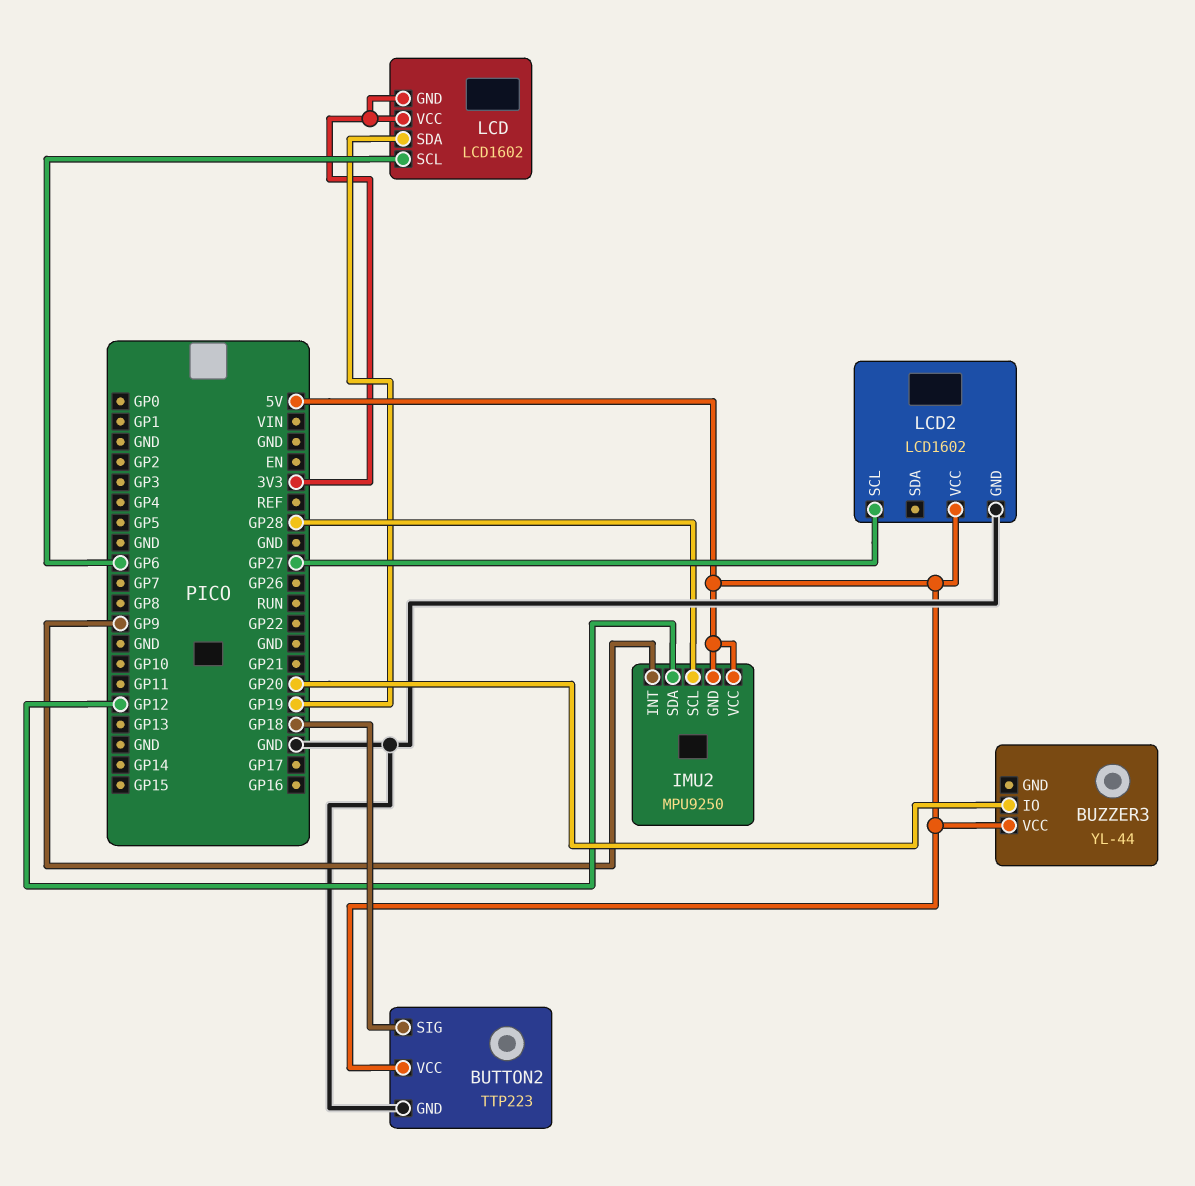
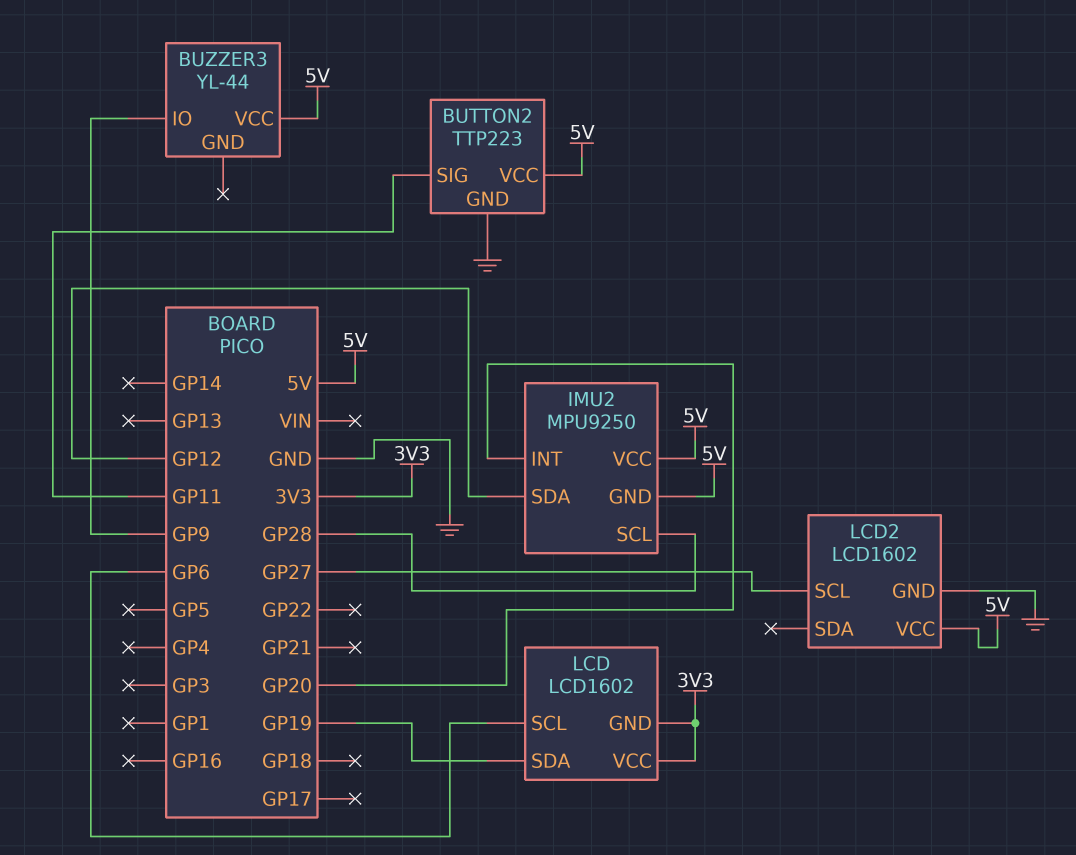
BUTTON2 pin SIG: GP18 -> GP11
BUZZER3 pin IO: GP20 -> GP9
IMU2 pin INT: GP9 -> GP20

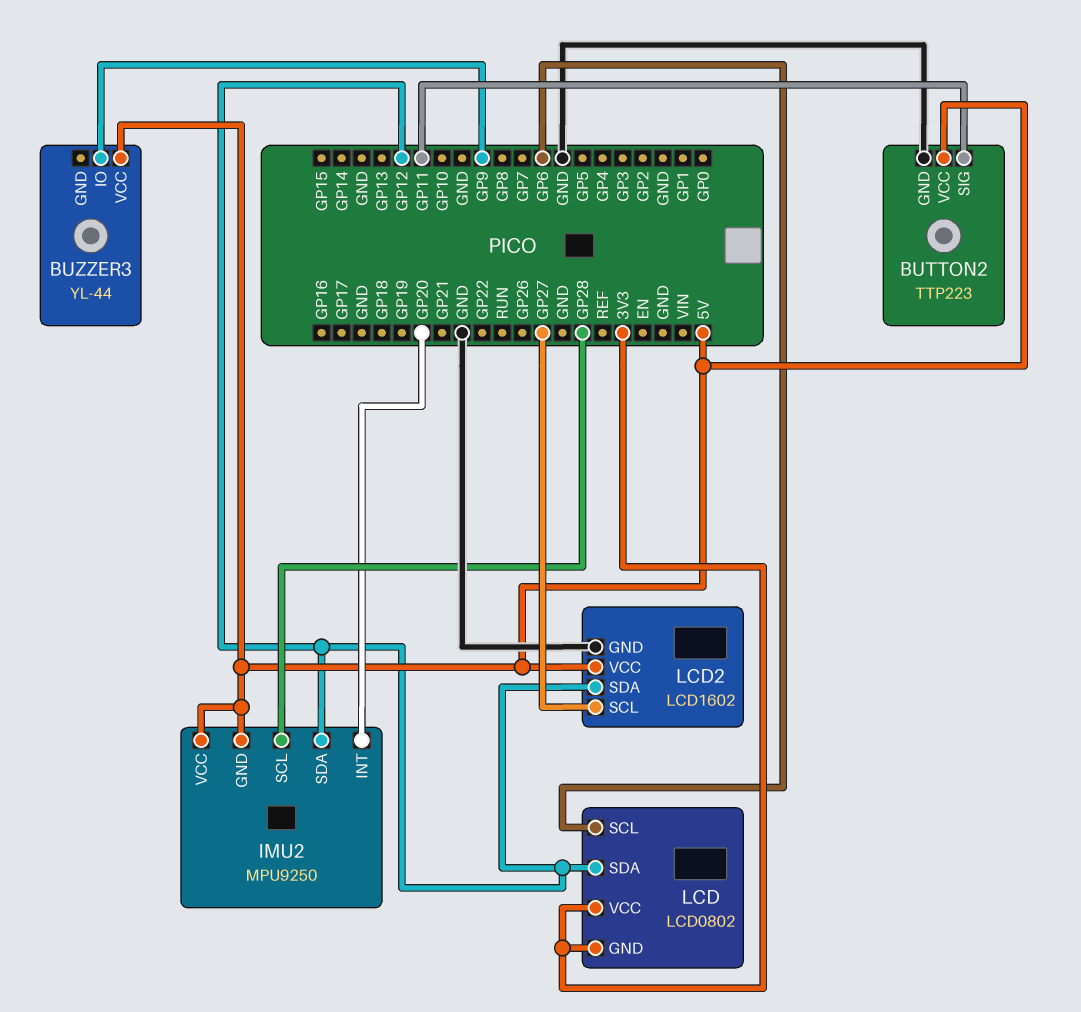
LCD: LCD1602 -> LCD0802
LCD pin SDA: GP19 -> GP12
LCD2 pin SDA: none -> GP12

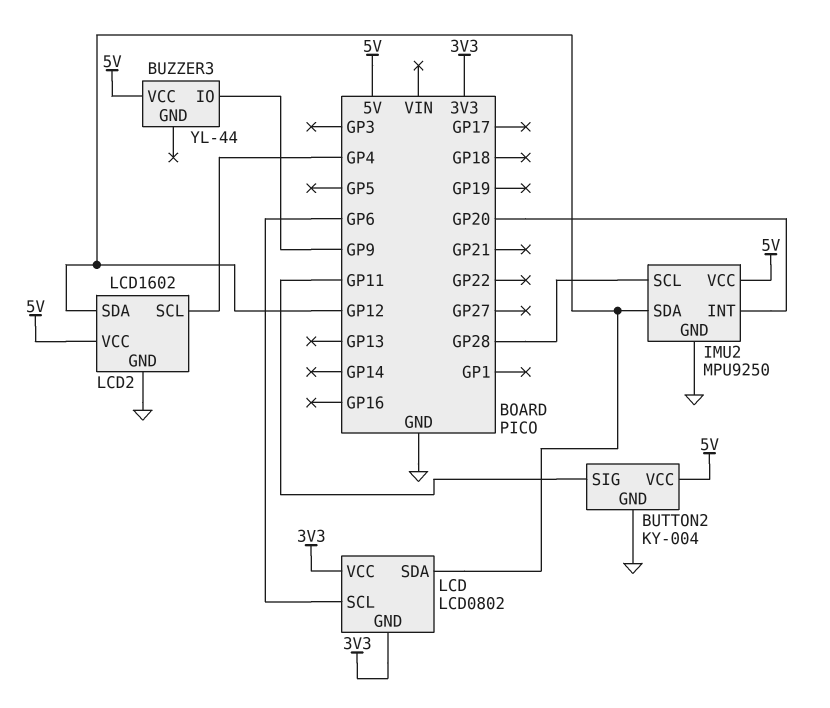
BUTTON2: TTP223 -> KY-004
IMU2 pin GND: 5V -> GND
LCD2 pin SCL: GP27 -> GP4

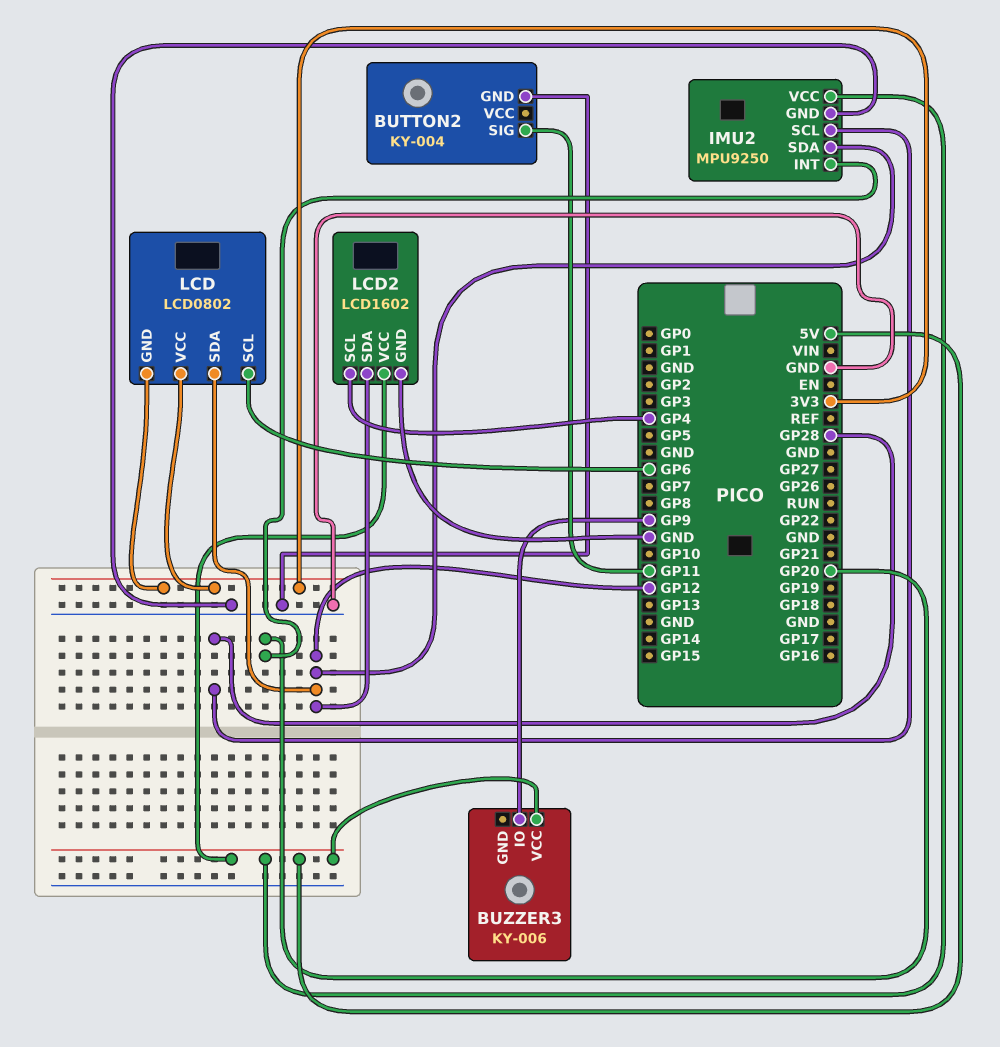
BUTTON2 pin VCC: 5V -> none
BUZZER3: YL-44 -> KY-006

